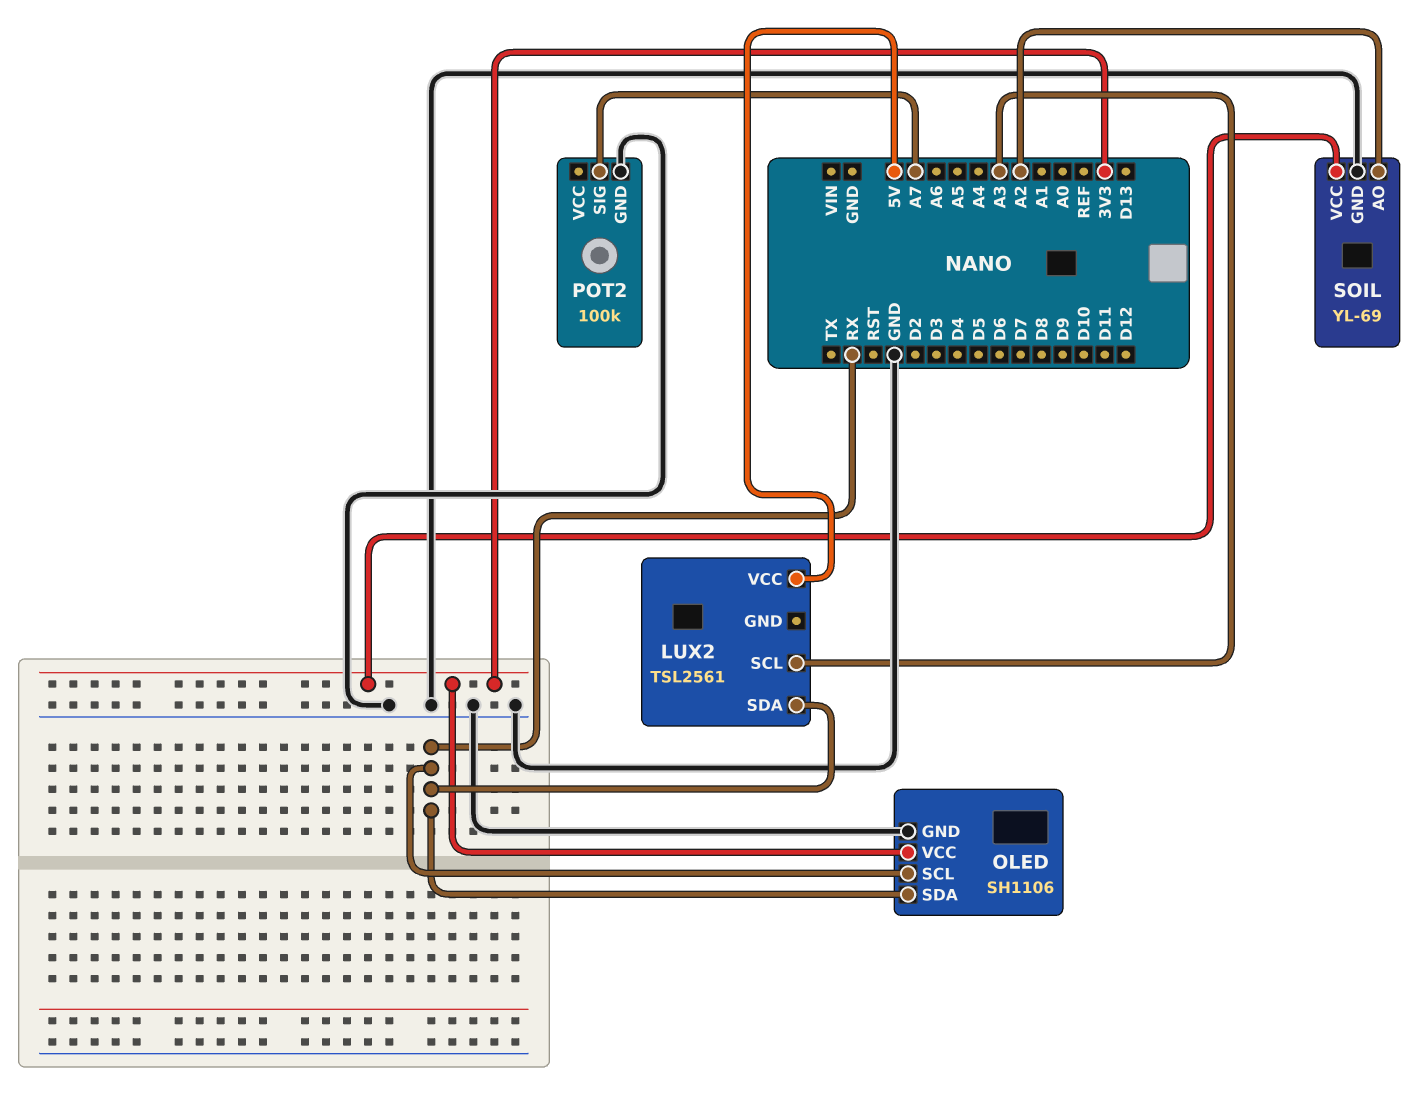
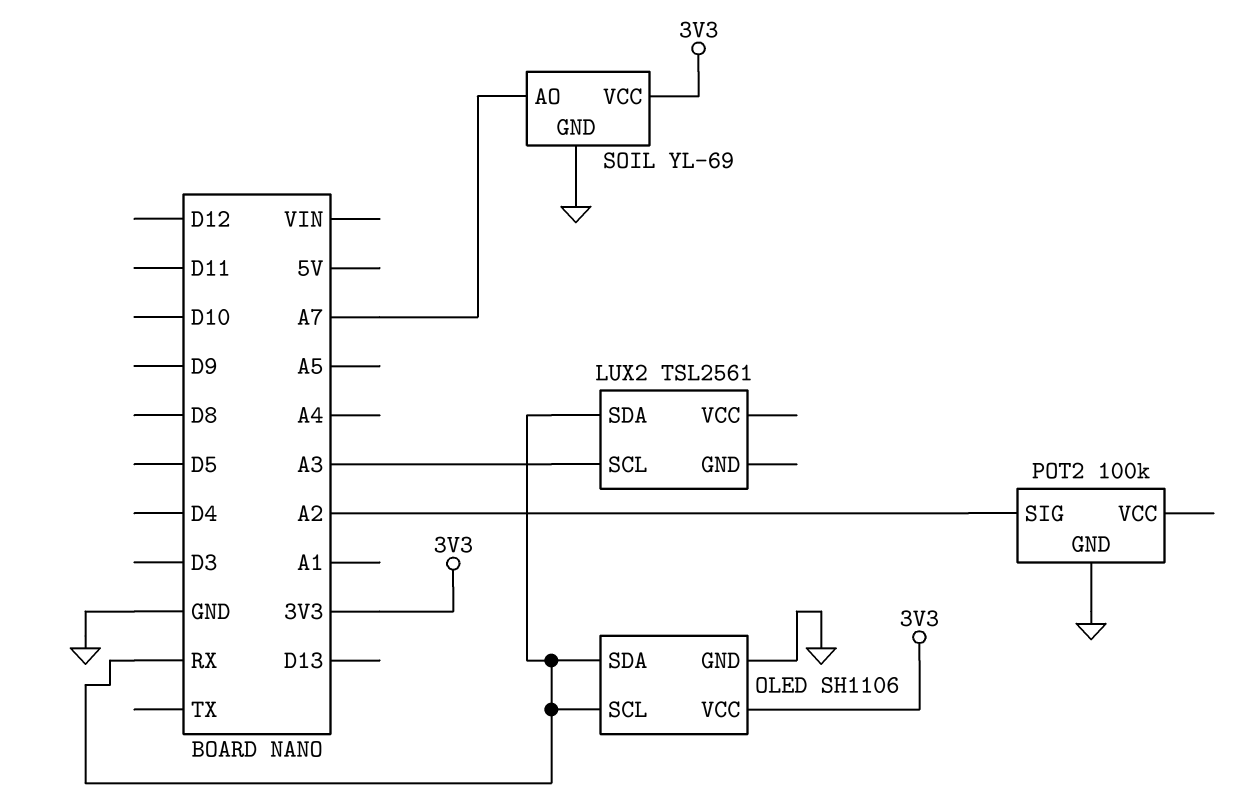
LUX2 pin VCC: 5V -> none
POT2 pin SIG: A7 -> A2
SOIL pin AO: A2 -> A7

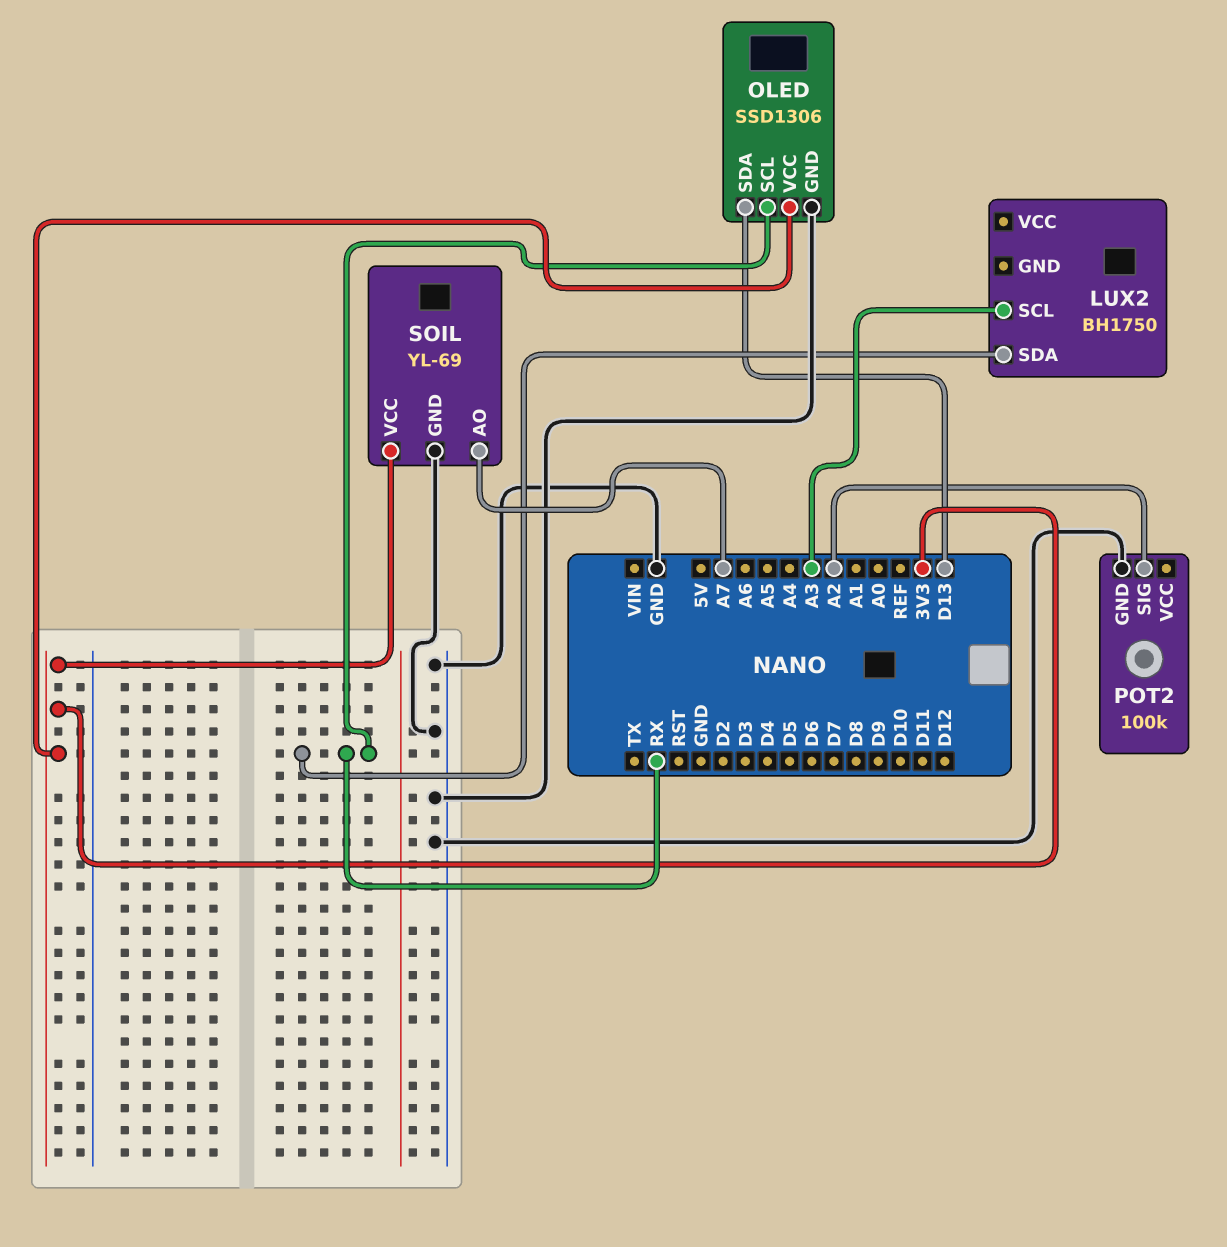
LUX2: TSL2561 -> BH1750
OLED: SH1106 -> SSD1306
OLED pin SDA: RX -> D13

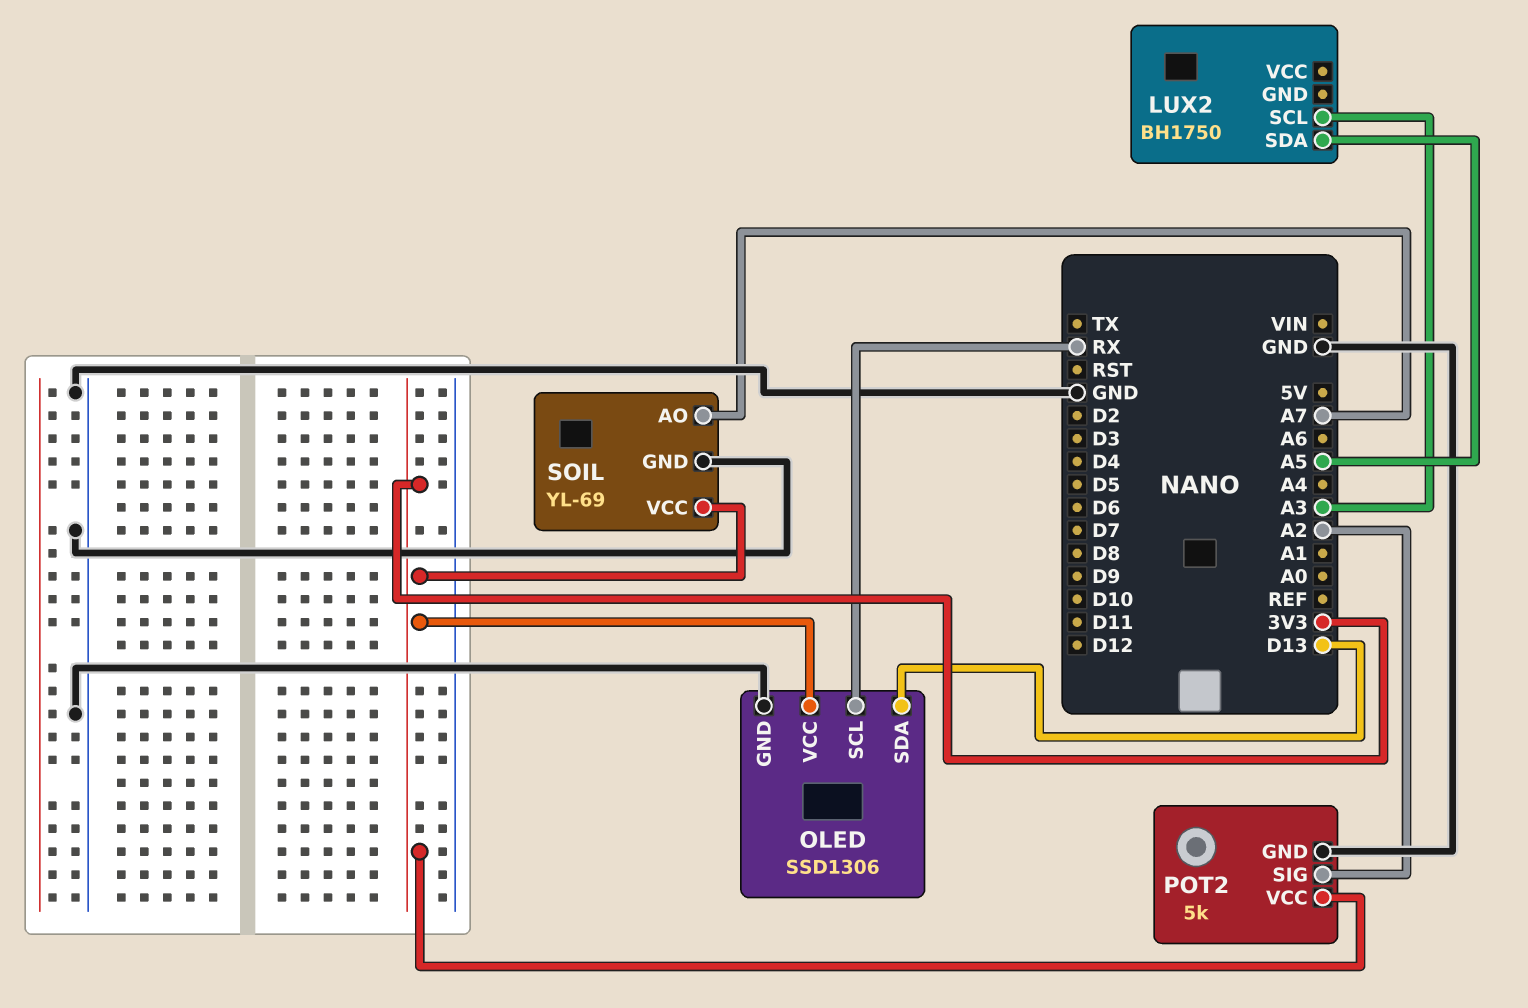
LUX2 pin SDA: RX -> A5
POT2: 100k -> 5k
POT2 pin VCC: none -> 3V3

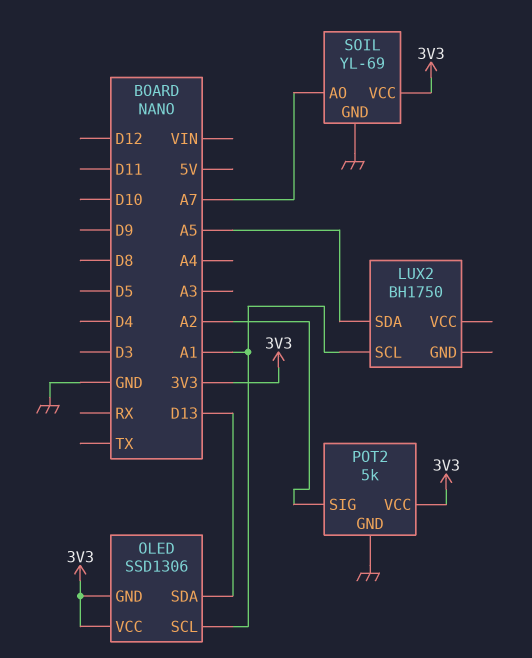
LUX2 pin SCL: A3 -> A1
OLED pin GND: GND -> 3V3
OLED pin SCL: RX -> A1

